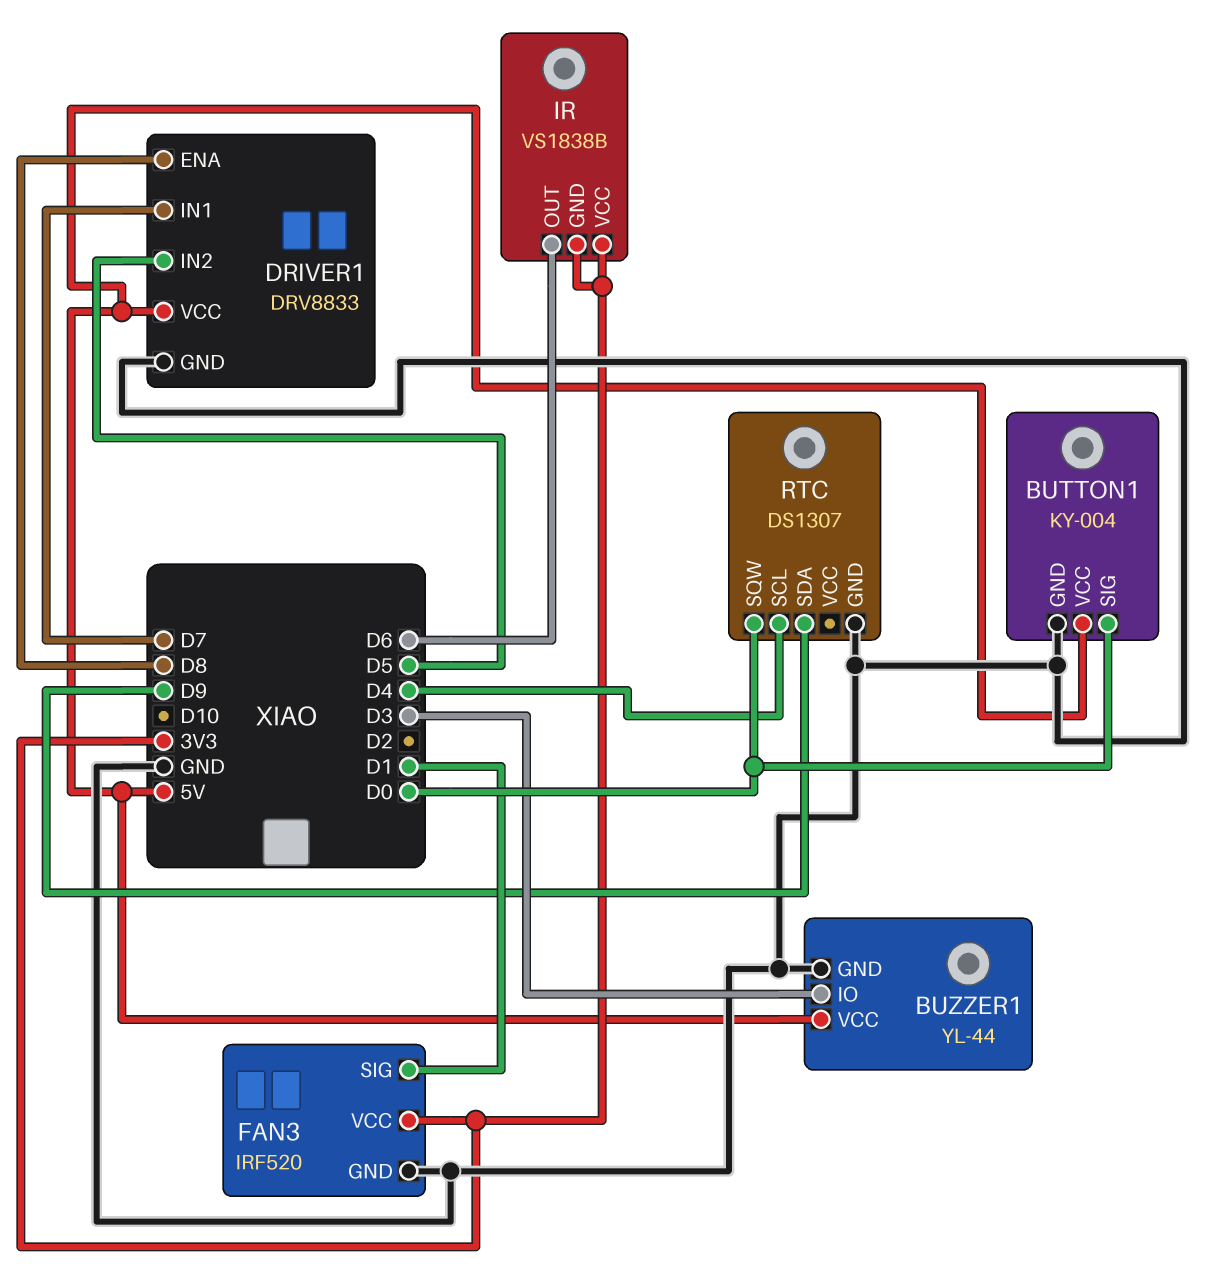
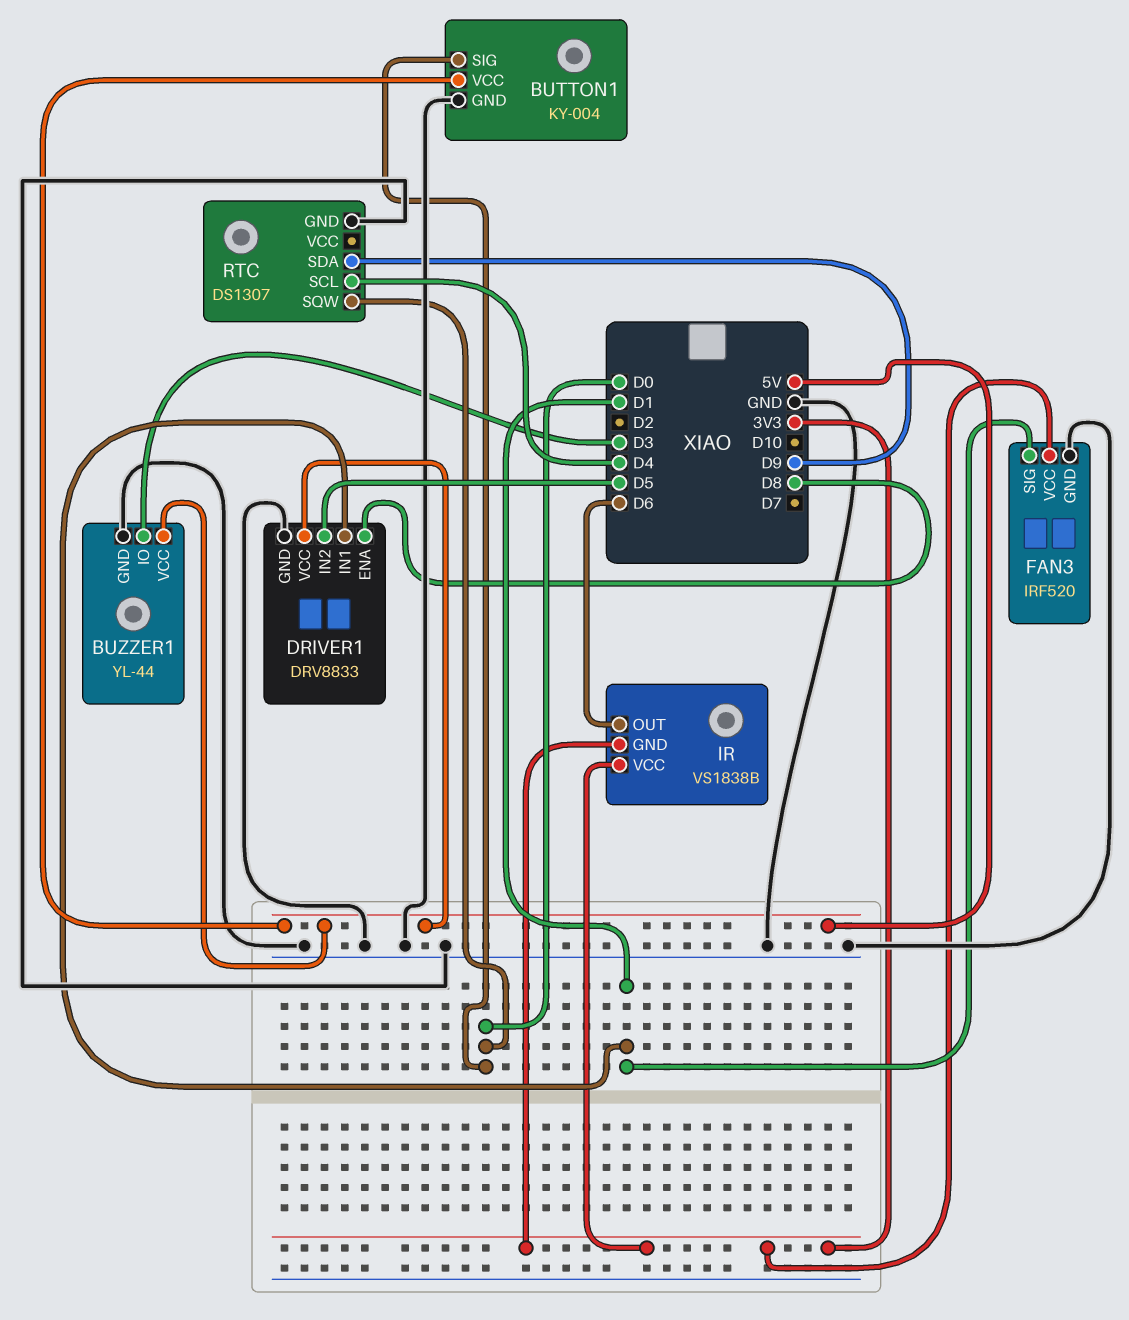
DRIVER1 pin IN1: D7 -> D1

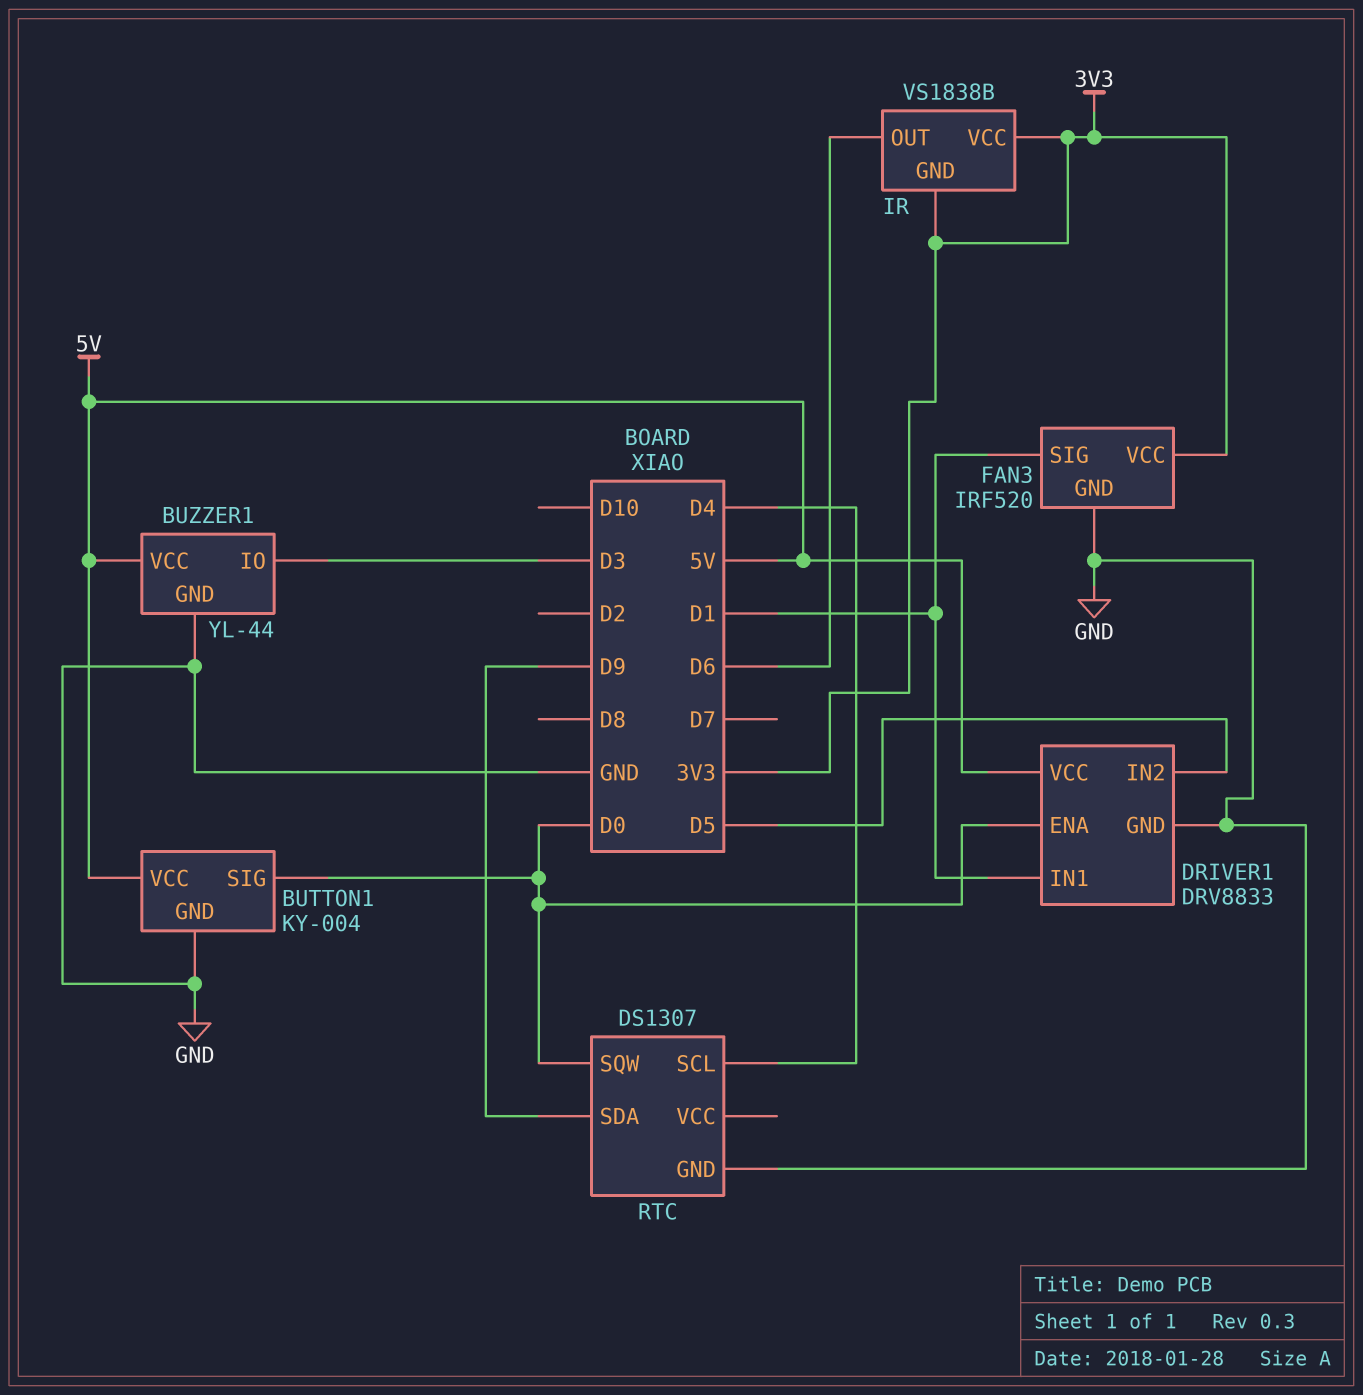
DRIVER1 pin ENA: D8 -> D0

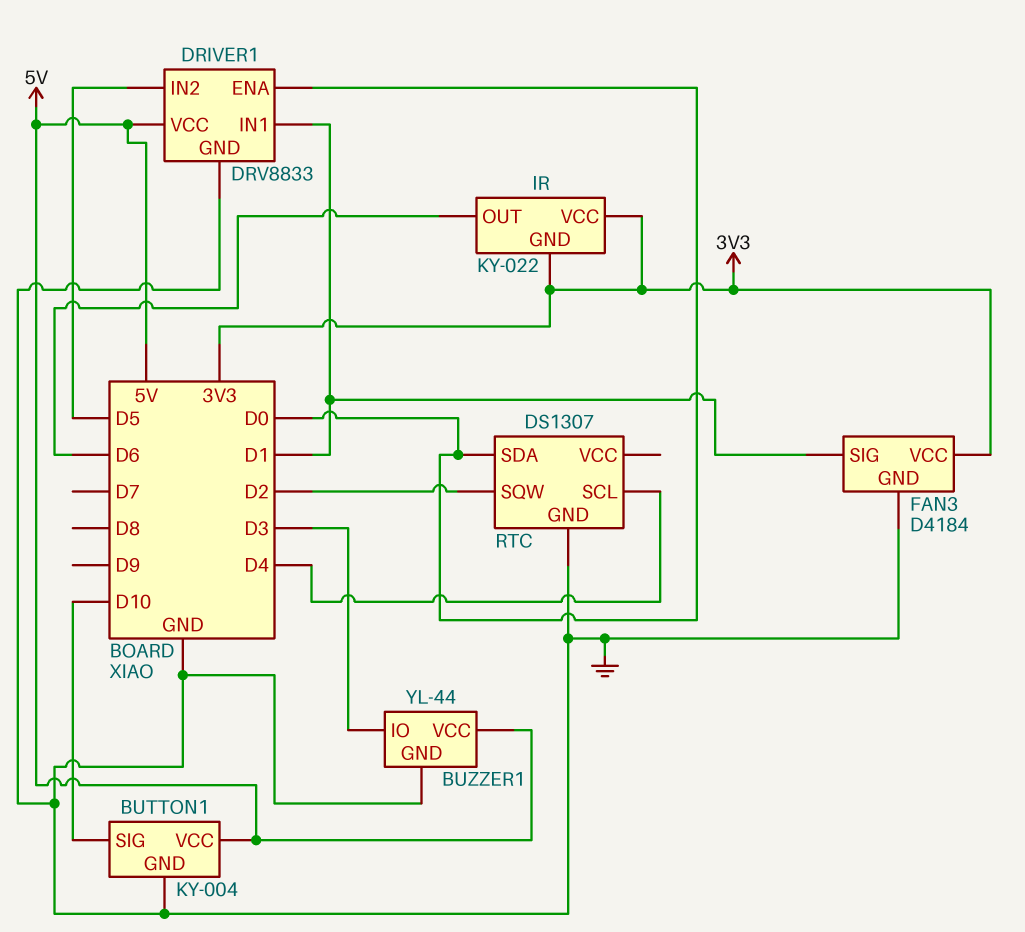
BUTTON1 pin SIG: D0 -> D10
FAN3: IRF520 -> D4184
IR: VS1838B -> KY-022
RTC pin SDA: D9 -> D0
RTC pin SQW: D0 -> D2

